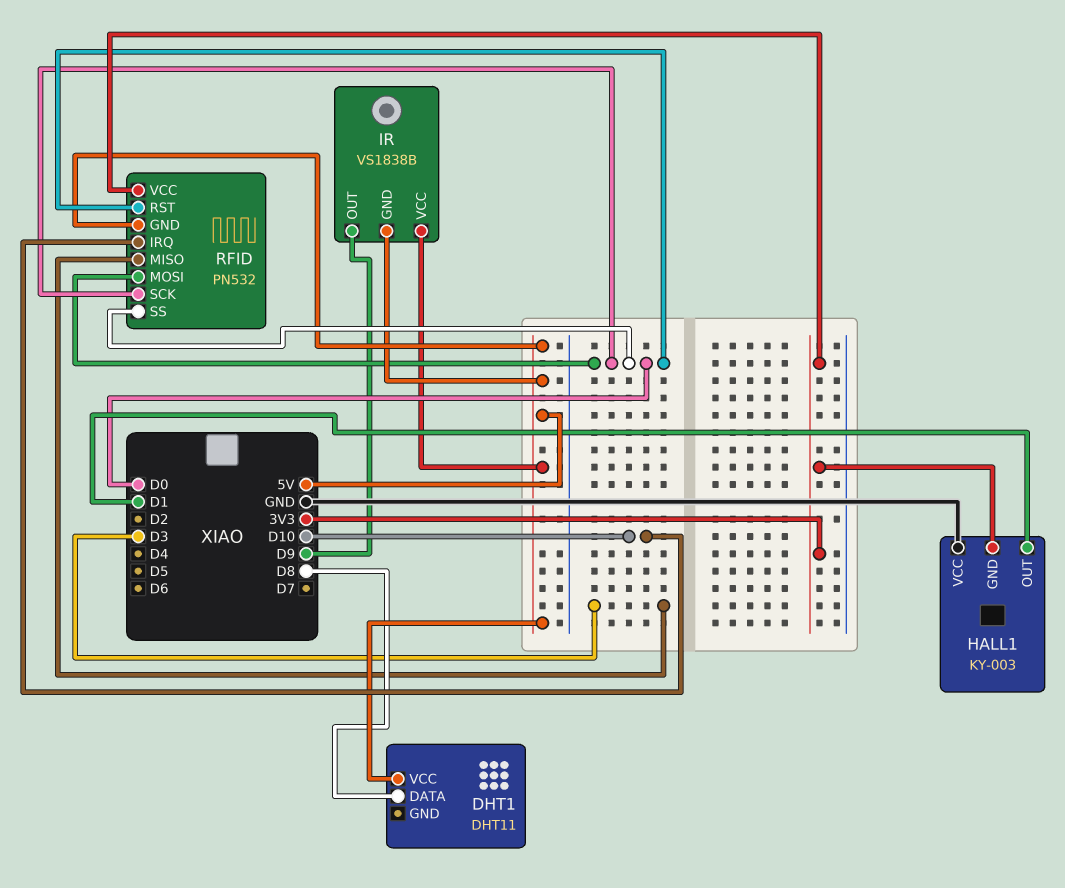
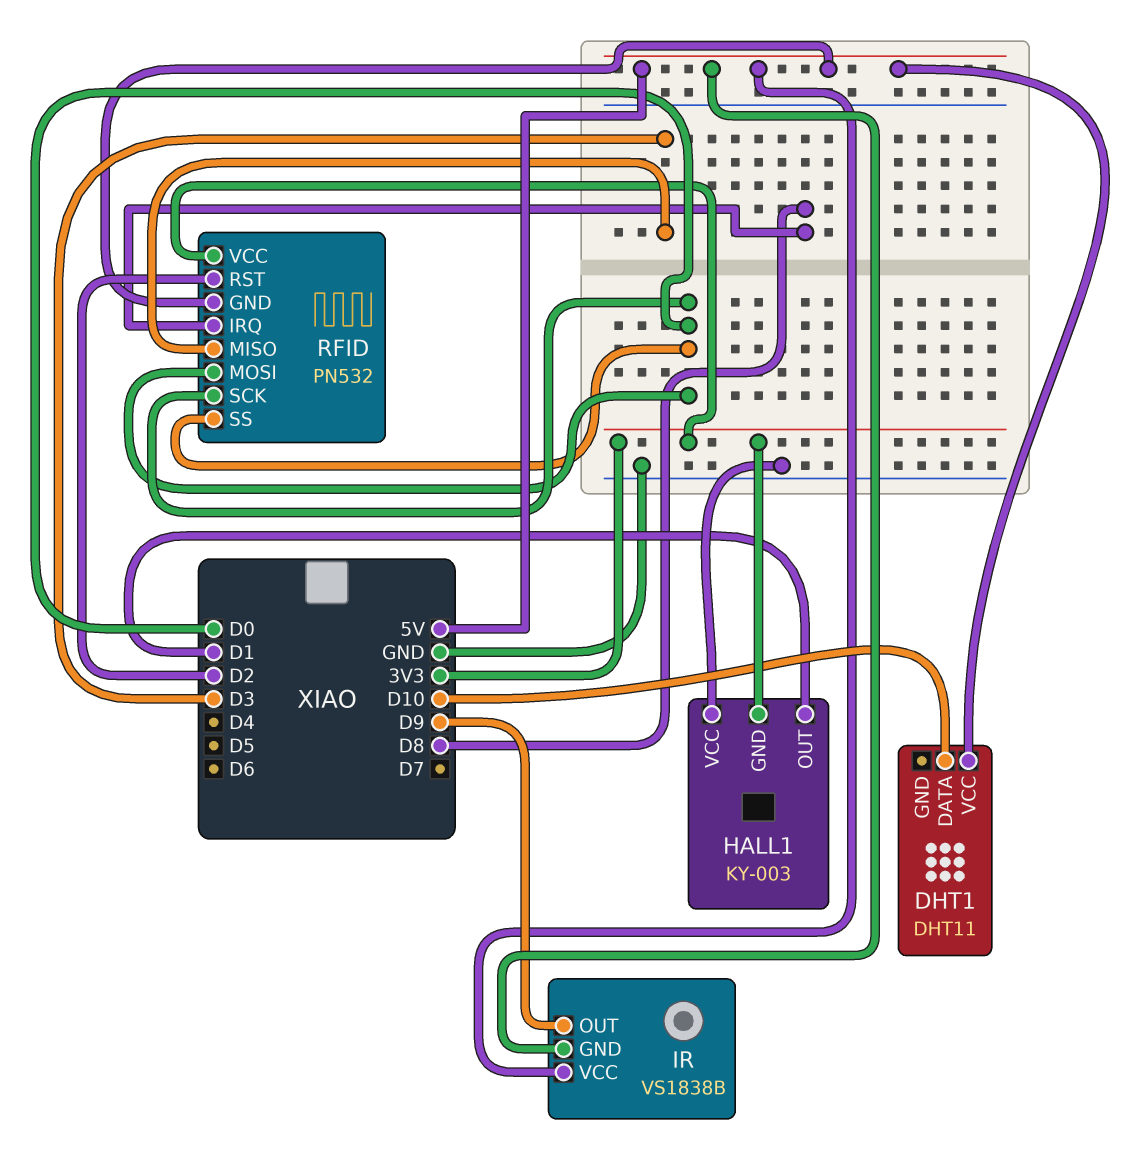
DHT1 pin DATA: D8 -> D10
RFID pin IRQ: D10 -> D8
RFID pin RST: D0 -> D2

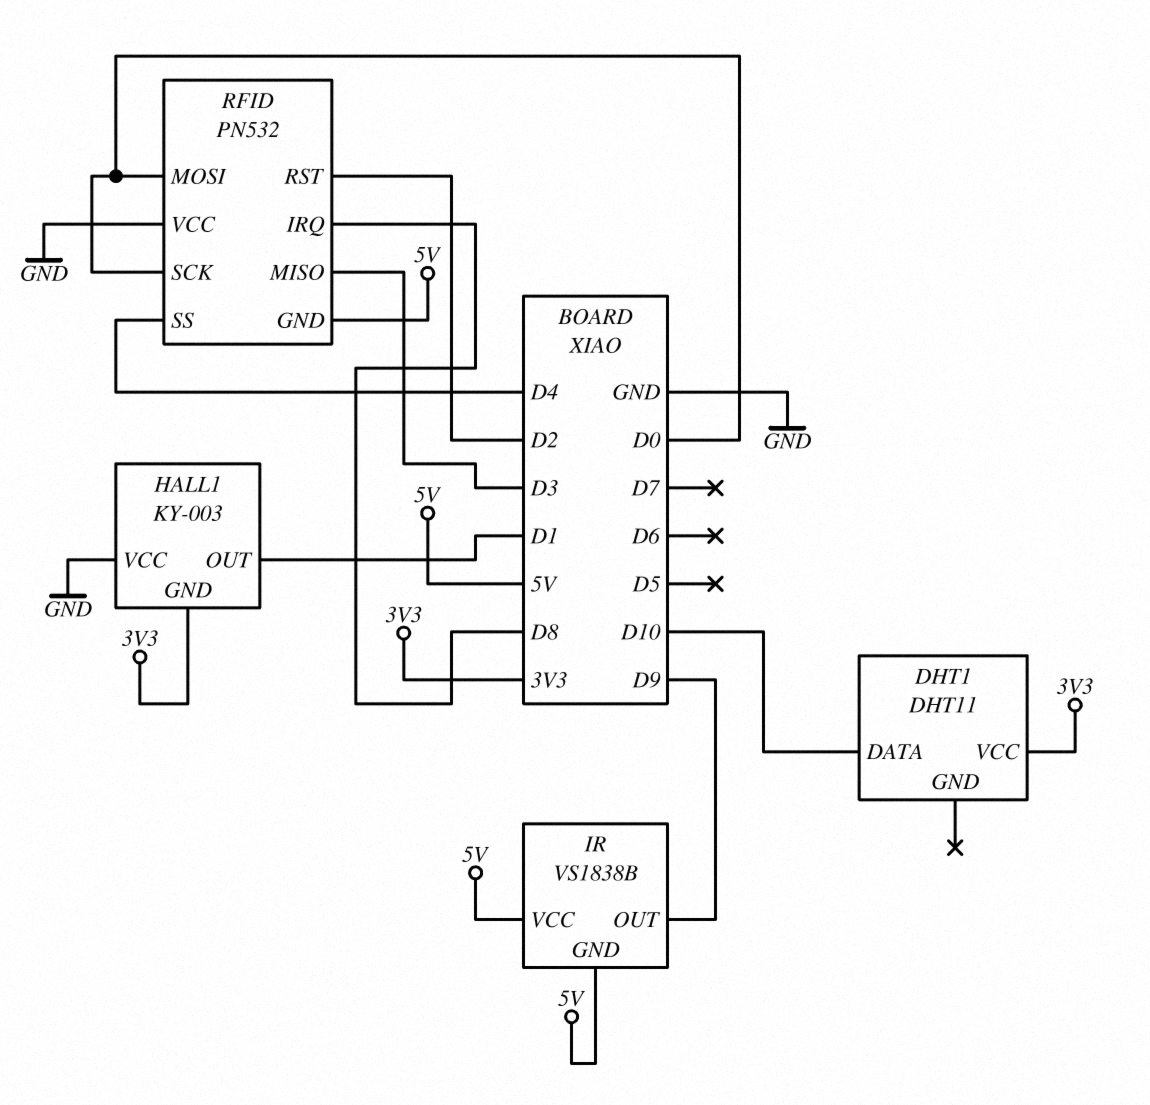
DHT1 pin VCC: 5V -> 3V3
RFID pin SS: D0 -> D4
RFID pin VCC: 3V3 -> GND

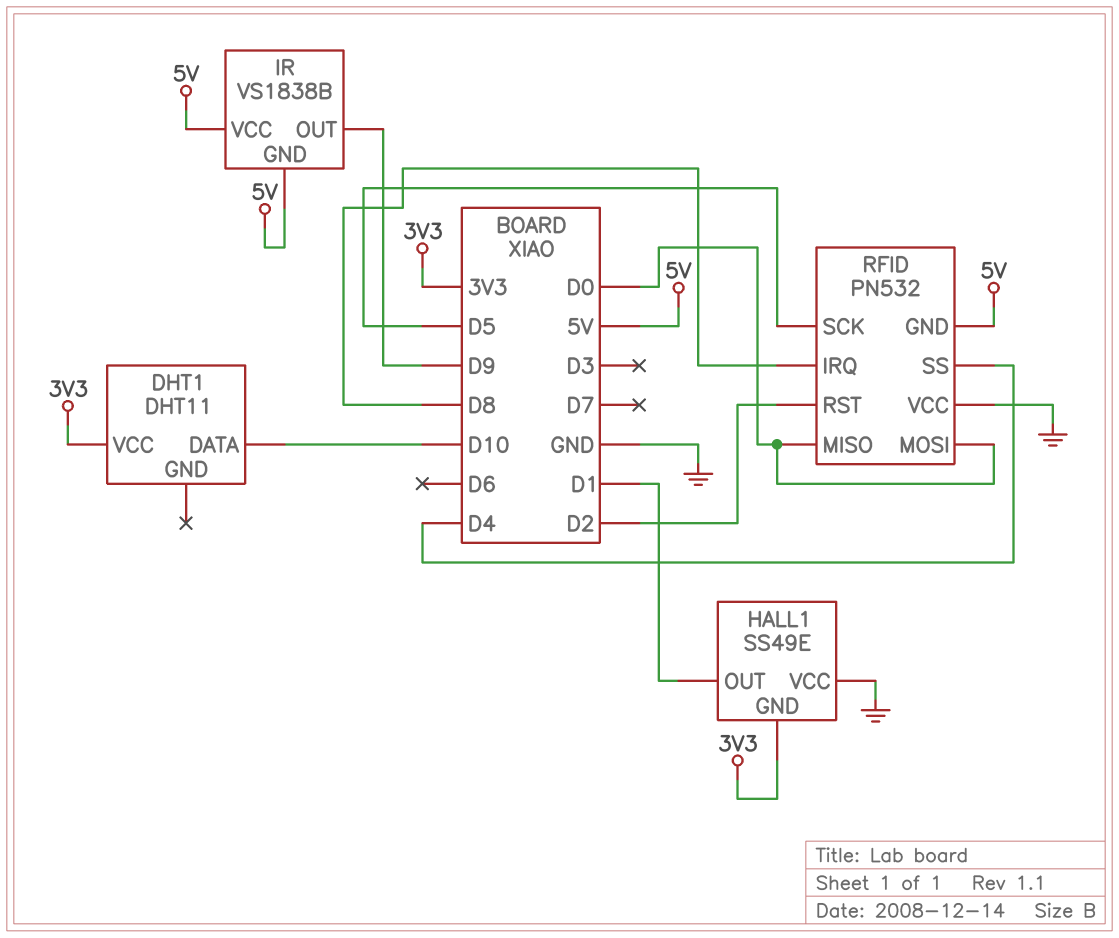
HALL1: KY-003 -> SS49E
RFID pin MISO: D3 -> D0
RFID pin SCK: D0 -> D5

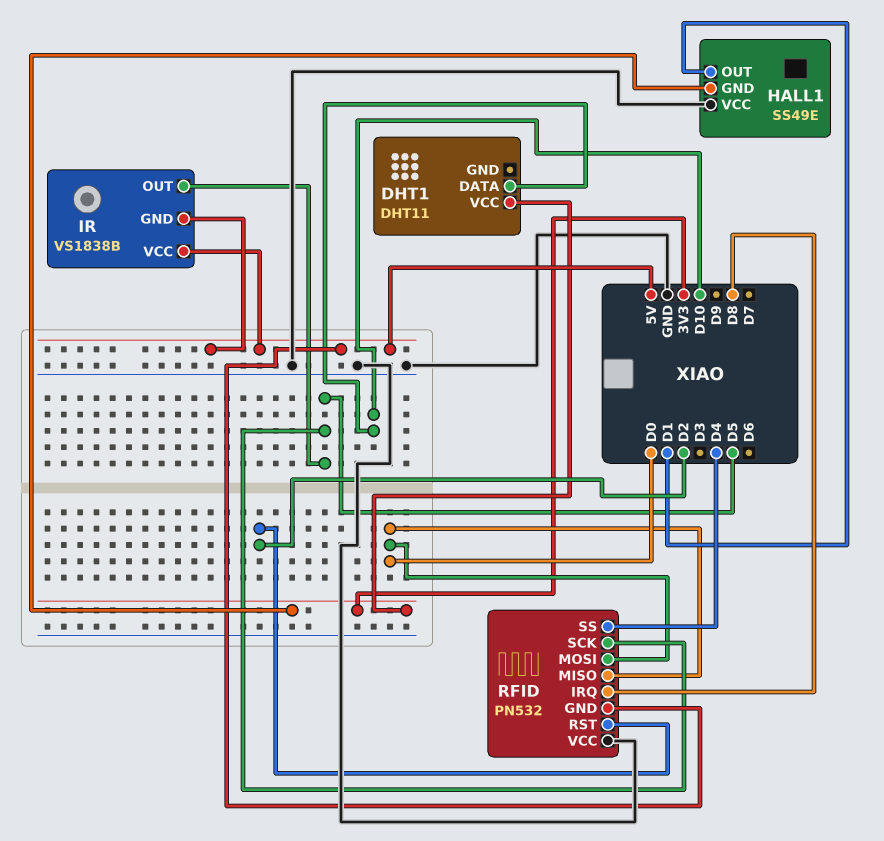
IR pin OUT: D9 -> D5

